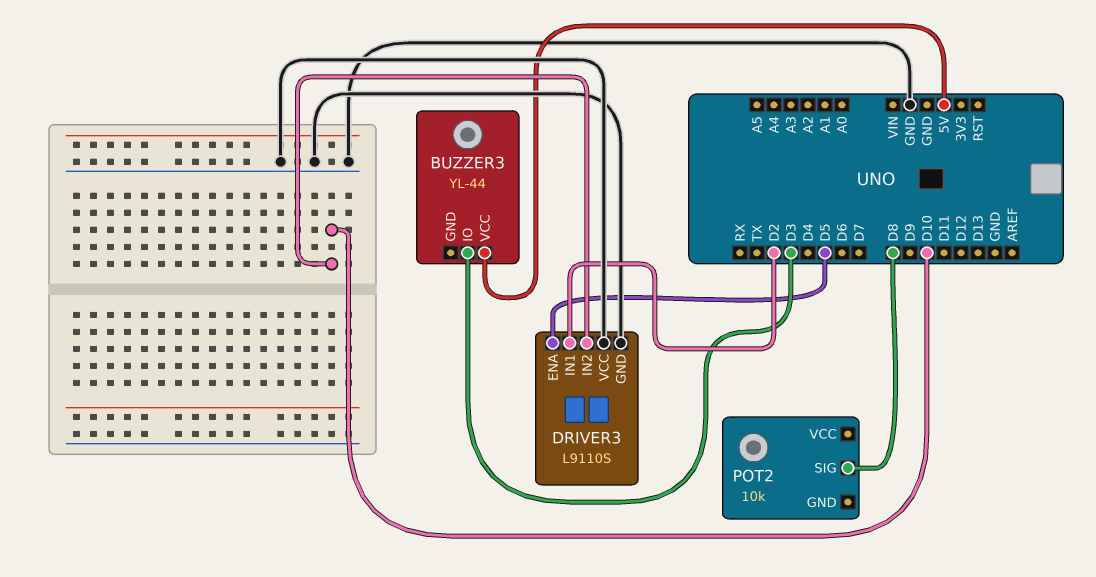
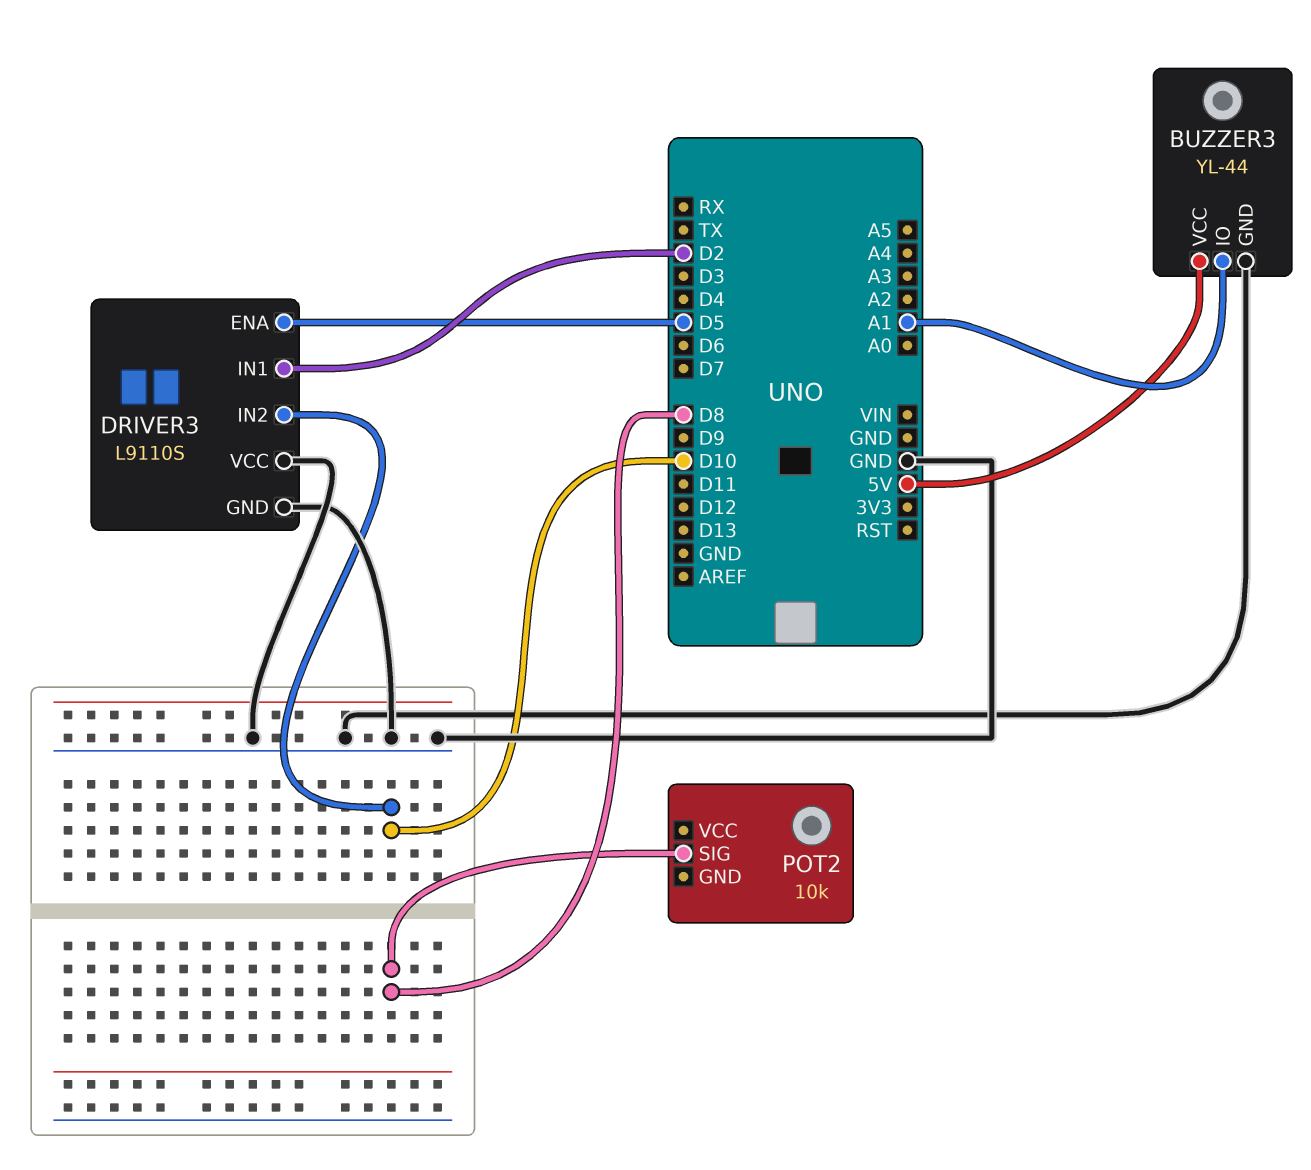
BUZZER3 pin GND: none -> GND
BUZZER3 pin IO: D3 -> A1

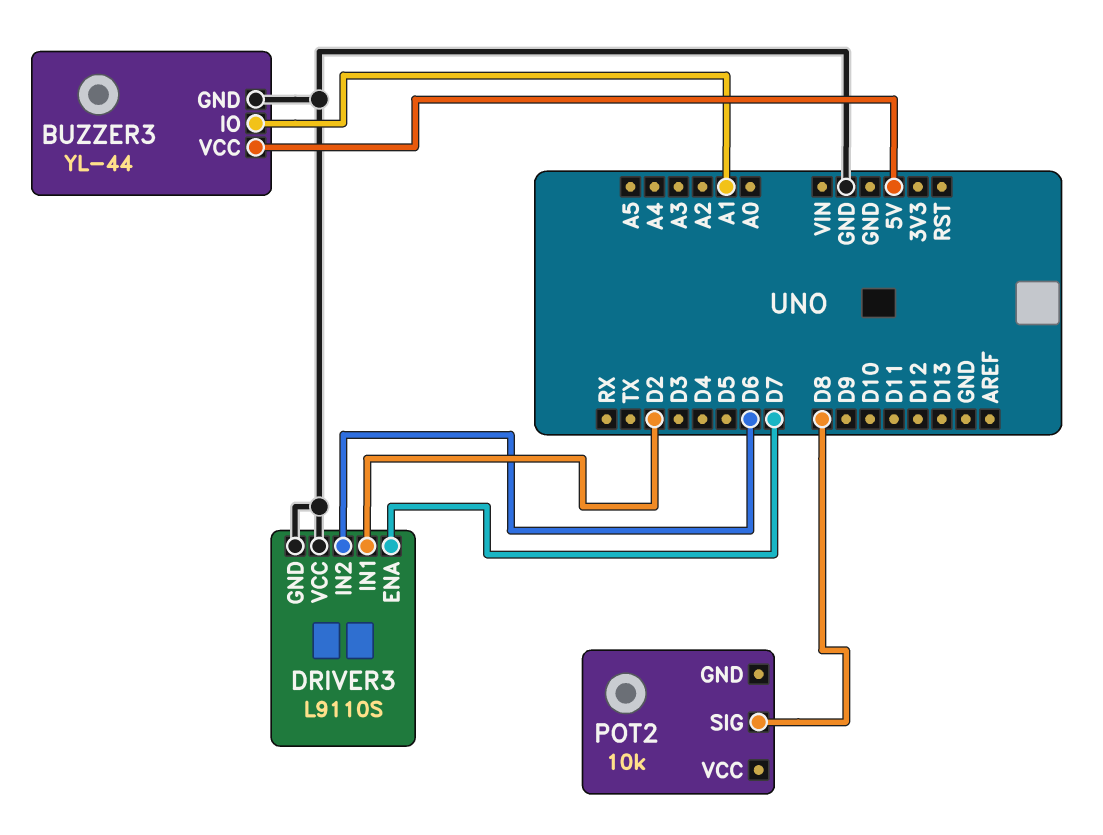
DRIVER3 pin ENA: D5 -> D7
DRIVER3 pin IN2: D10 -> D6

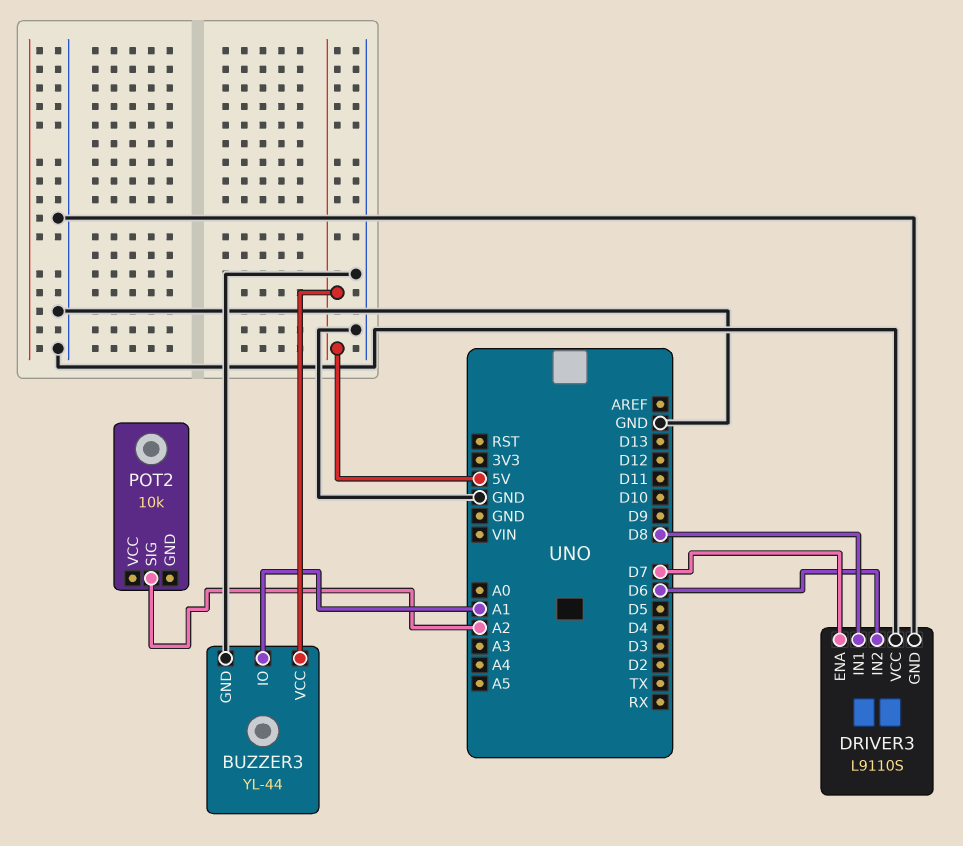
DRIVER3 pin IN1: D2 -> D8
POT2 pin SIG: D8 -> A2

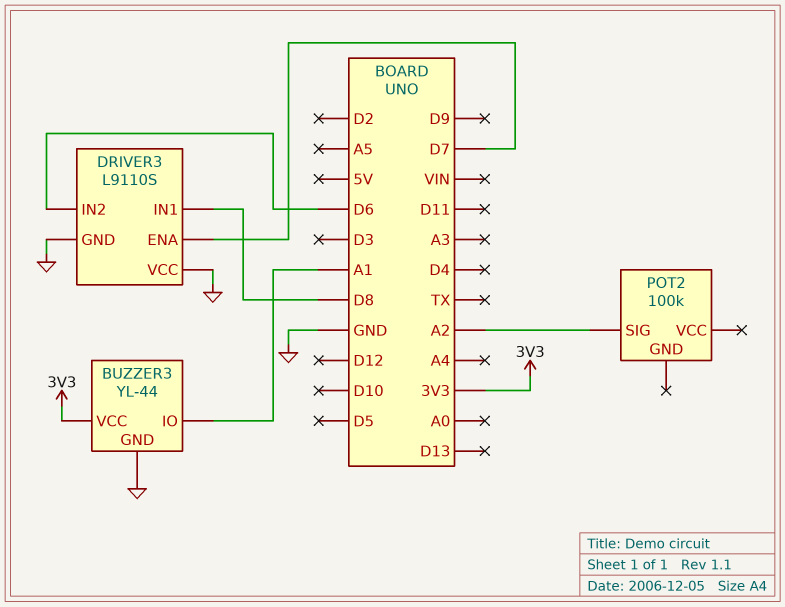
BUZZER3 pin VCC: 5V -> 3V3
POT2: 10k -> 100k

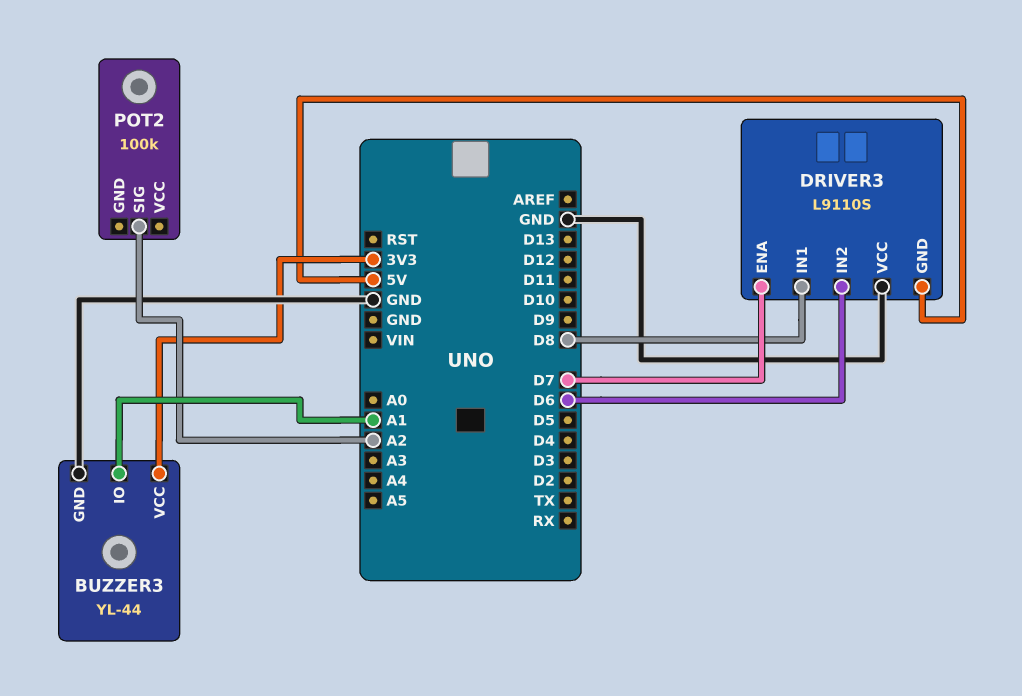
DRIVER3 pin GND: GND -> 5V

